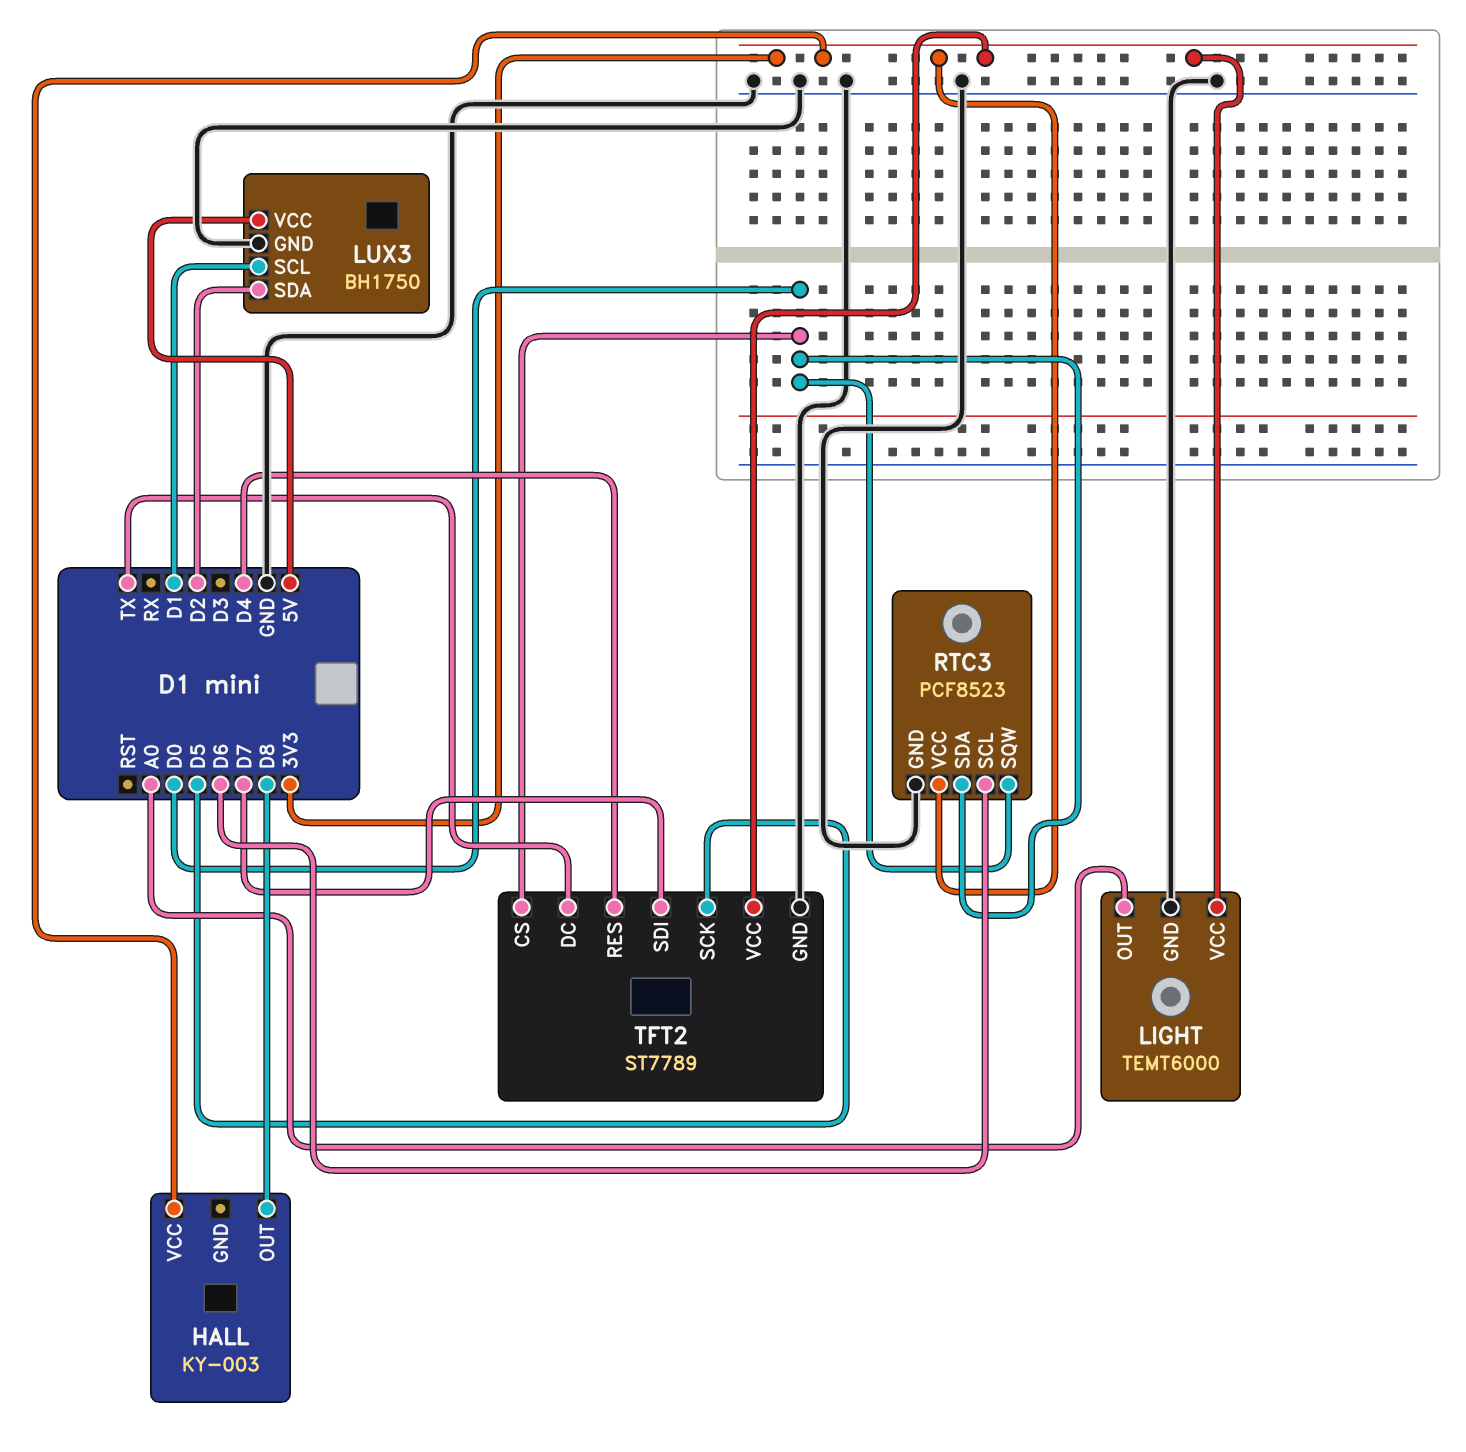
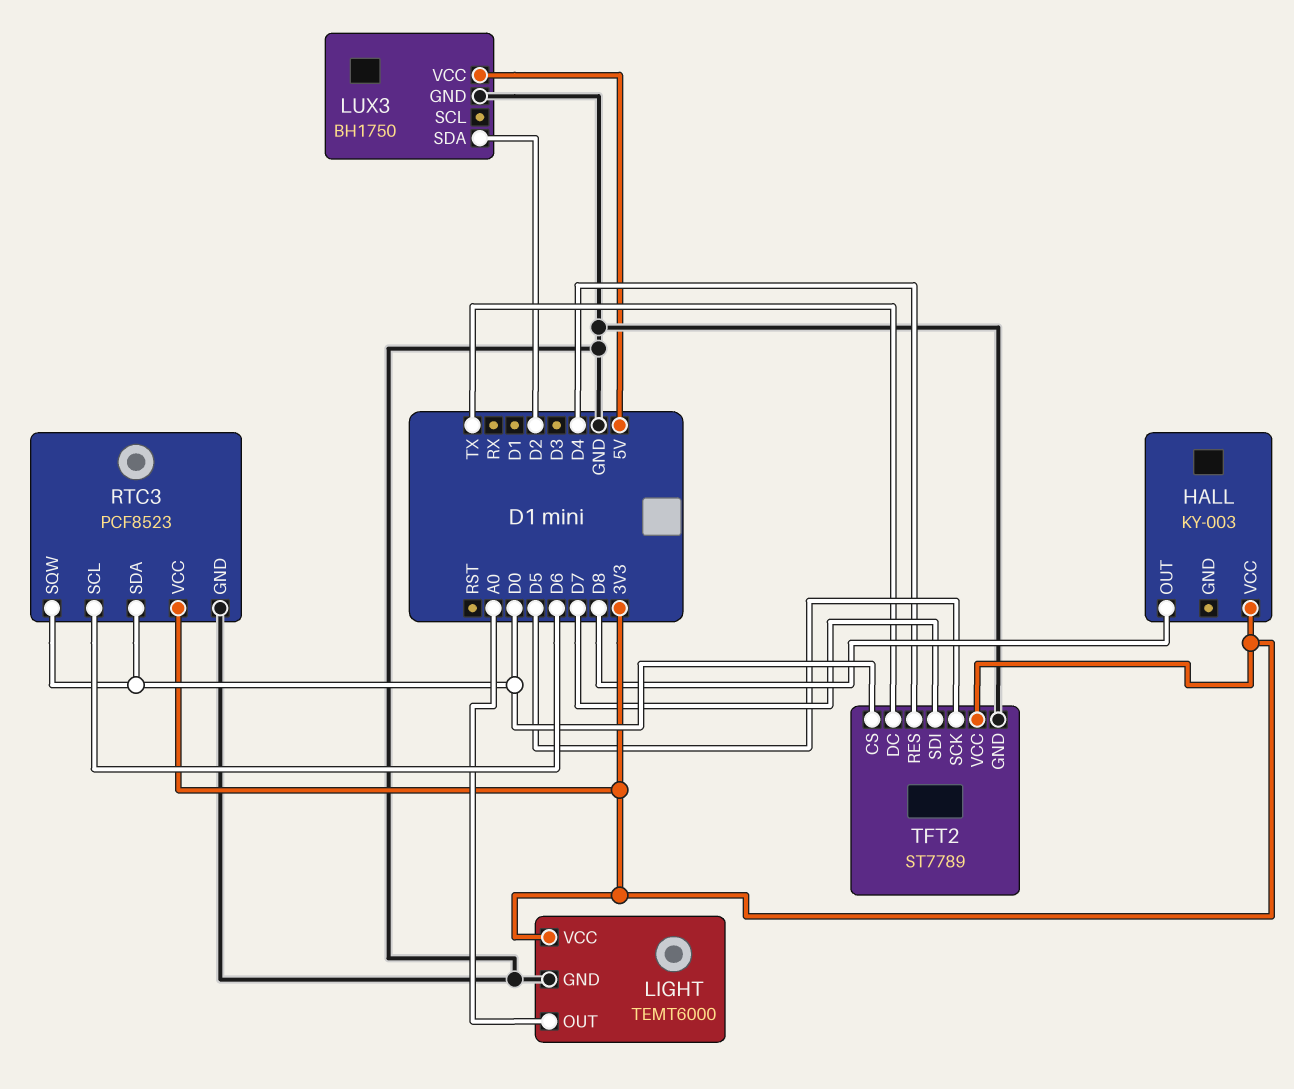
LUX3 pin SCL: D1 -> none

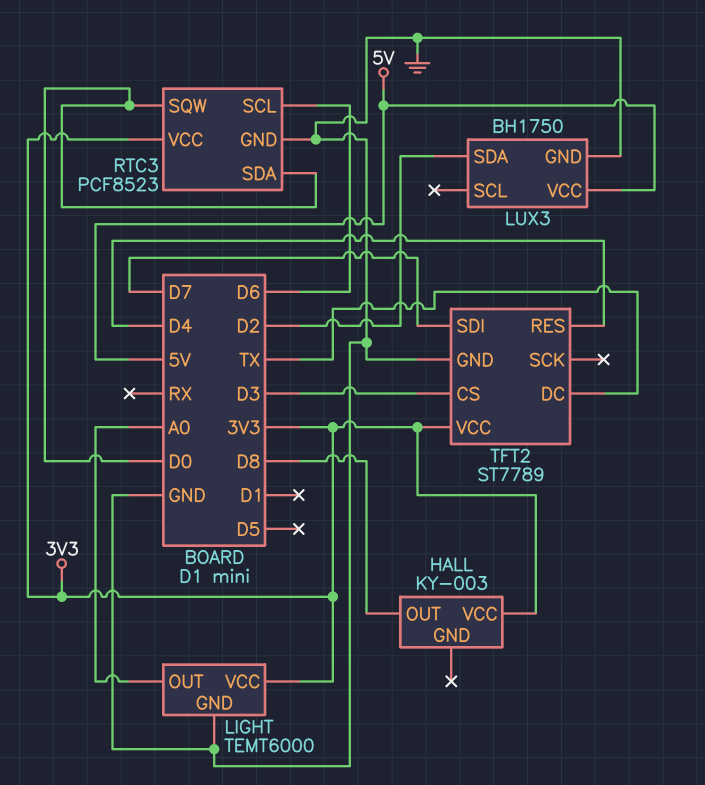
TFT2 pin CS: D0 -> D3
TFT2 pin SCK: D5 -> none

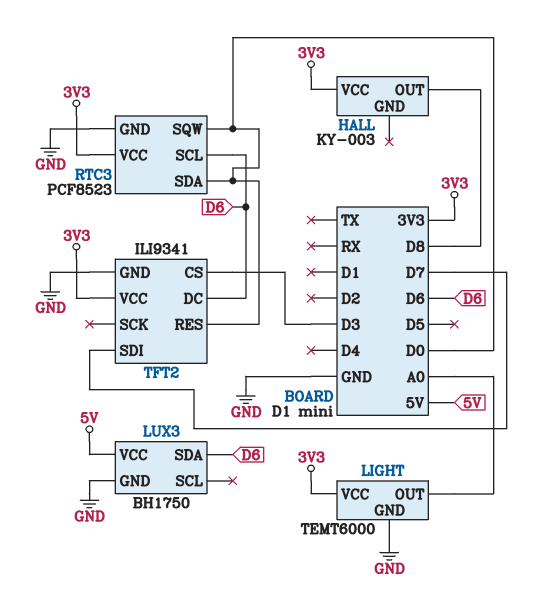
LUX3 pin SDA: D2 -> D6
TFT2: ST7789 -> ILI9341
TFT2 pin DC: TX -> D6
TFT2 pin RES: D4 -> D0

